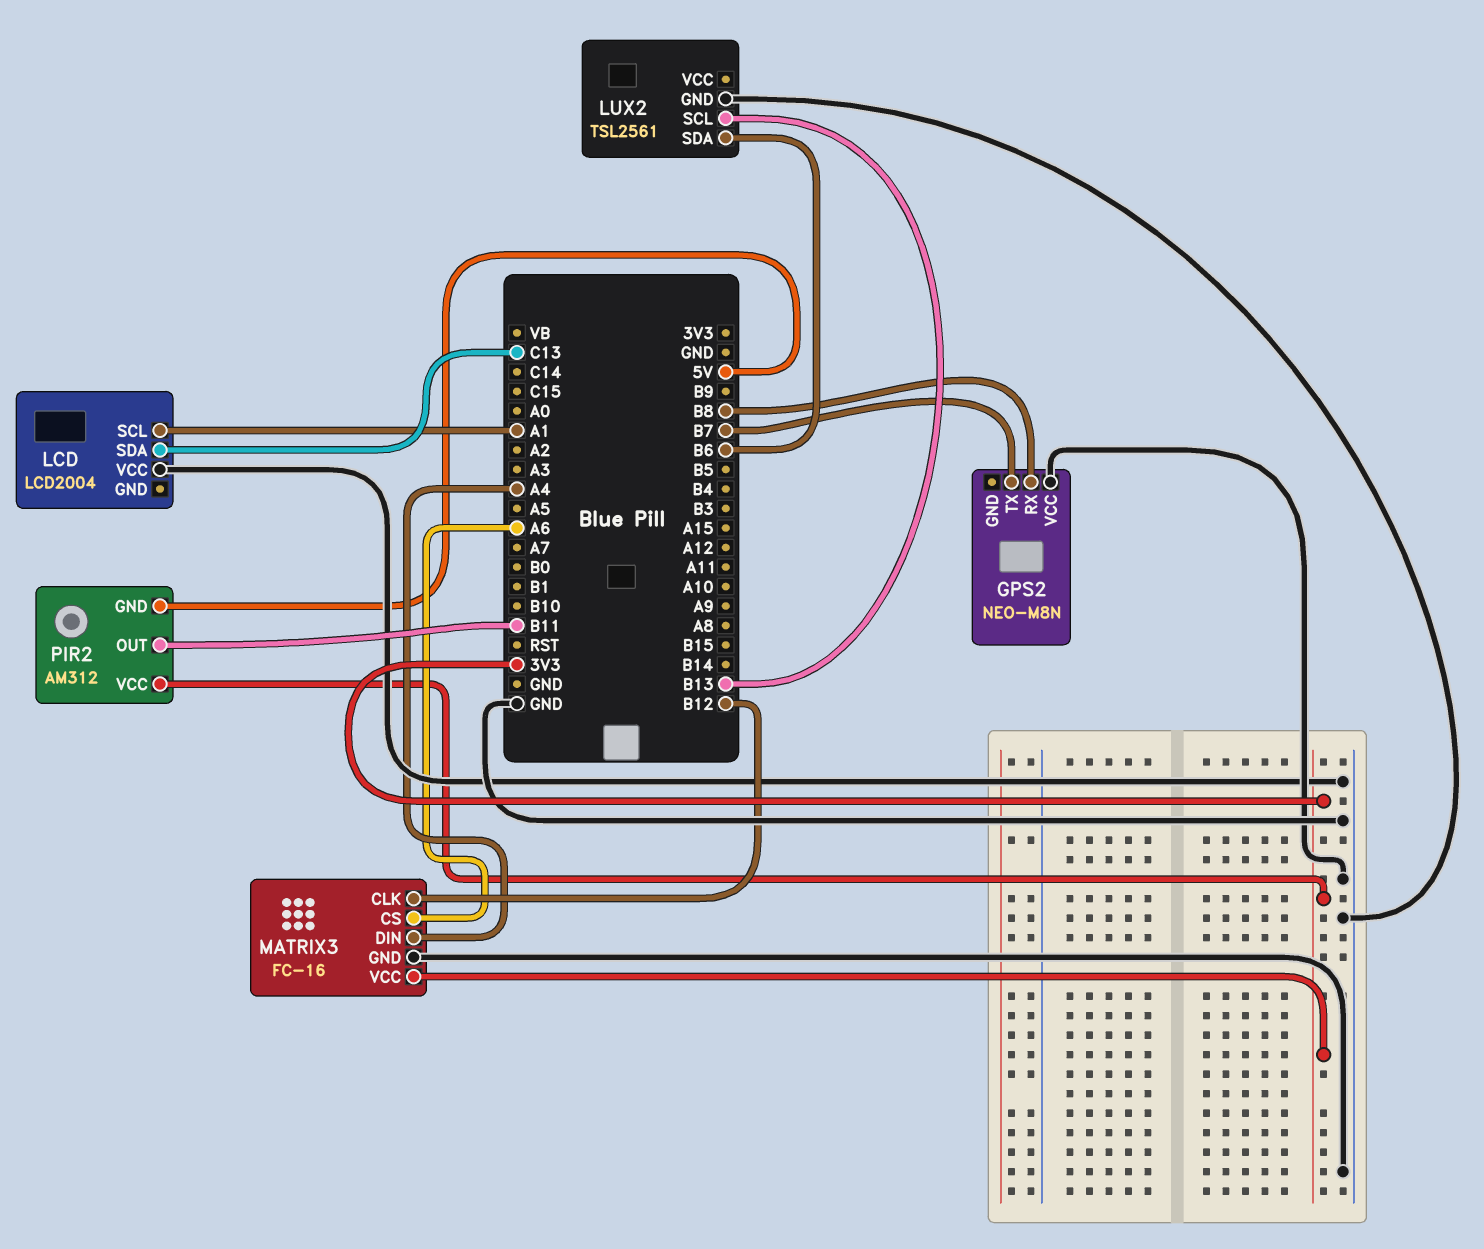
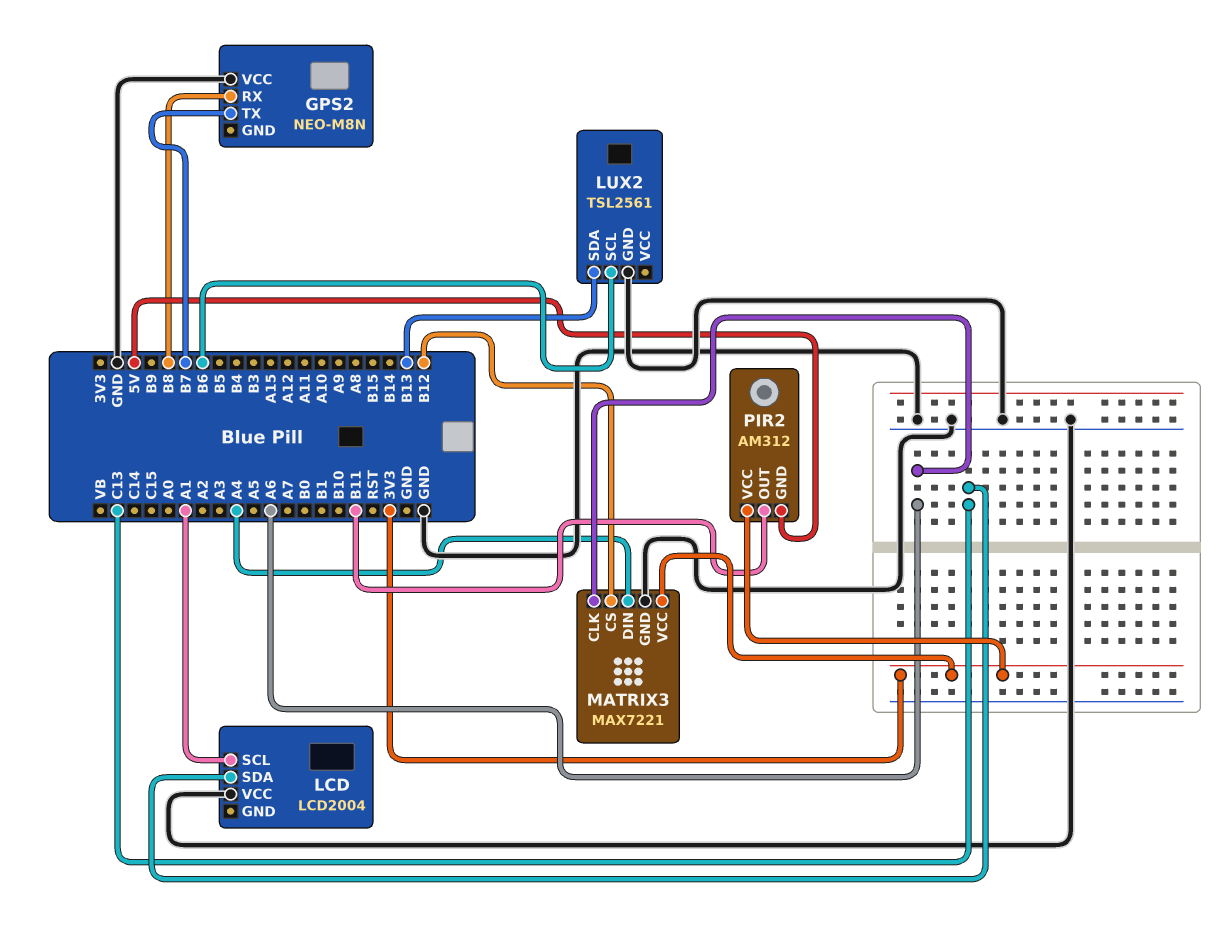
LUX2 pin SCL: B13 -> B6
LUX2 pin SDA: B6 -> B13
MATRIX3: FC-16 -> MAX7221
MATRIX3 pin CLK: B12 -> A6
MATRIX3 pin CS: A6 -> B12

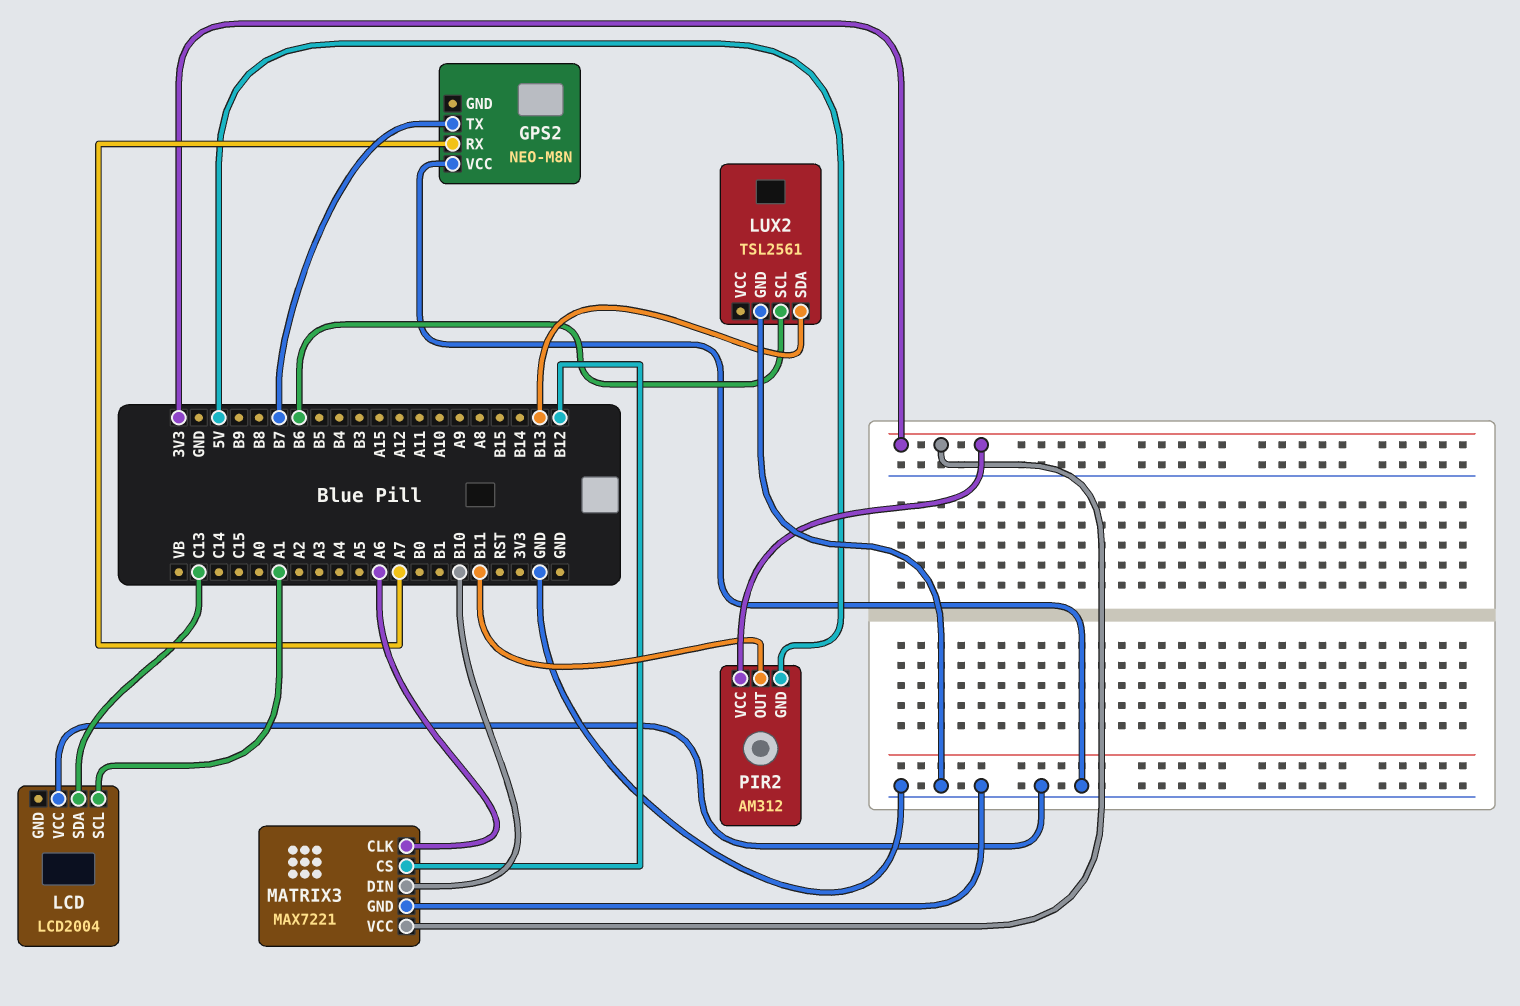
GPS2 pin RX: B8 -> A7
MATRIX3 pin DIN: A4 -> B10

